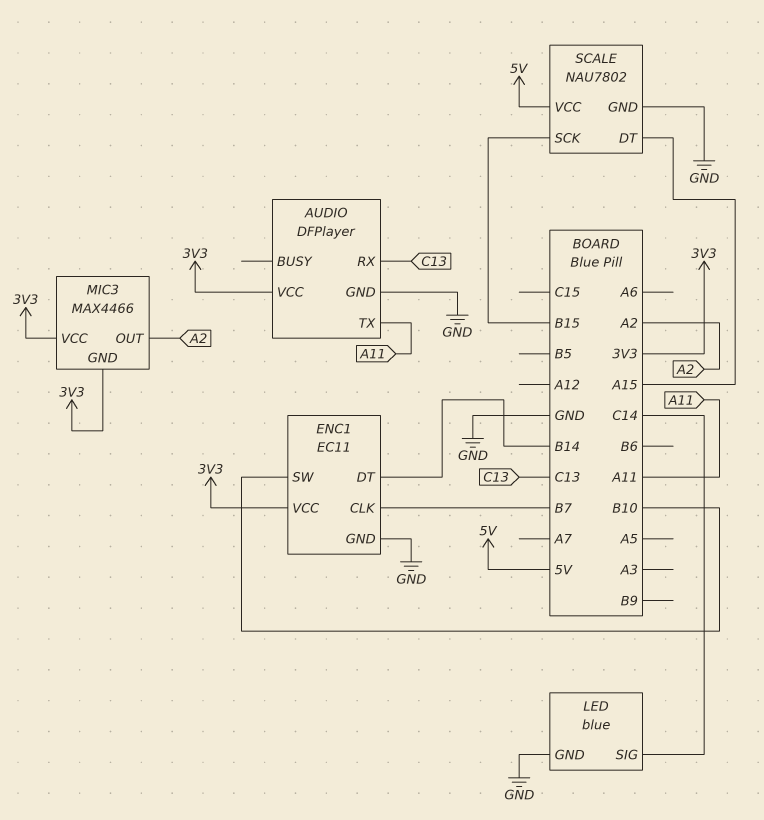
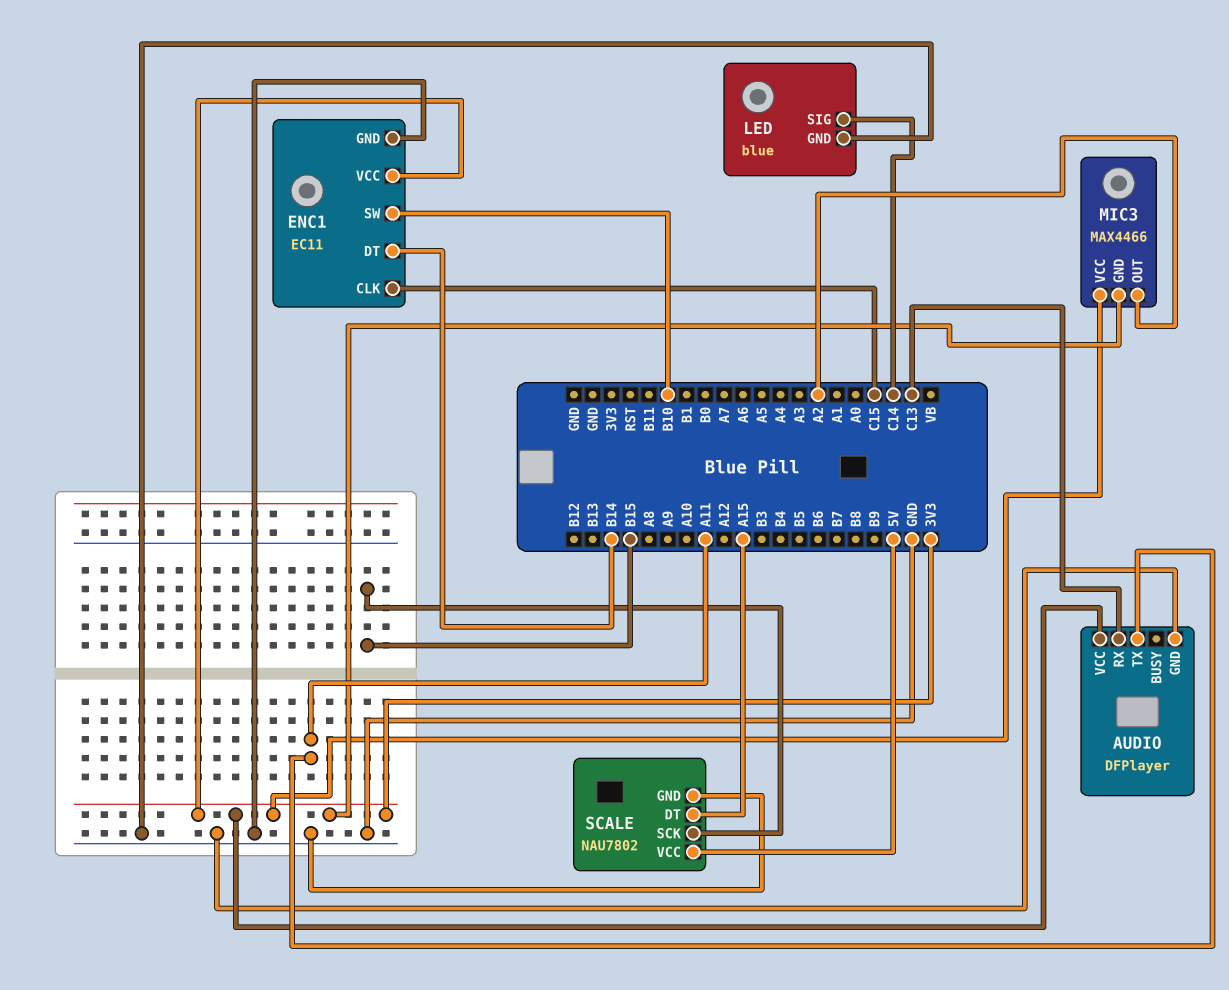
ENC1 pin CLK: B7 -> C15

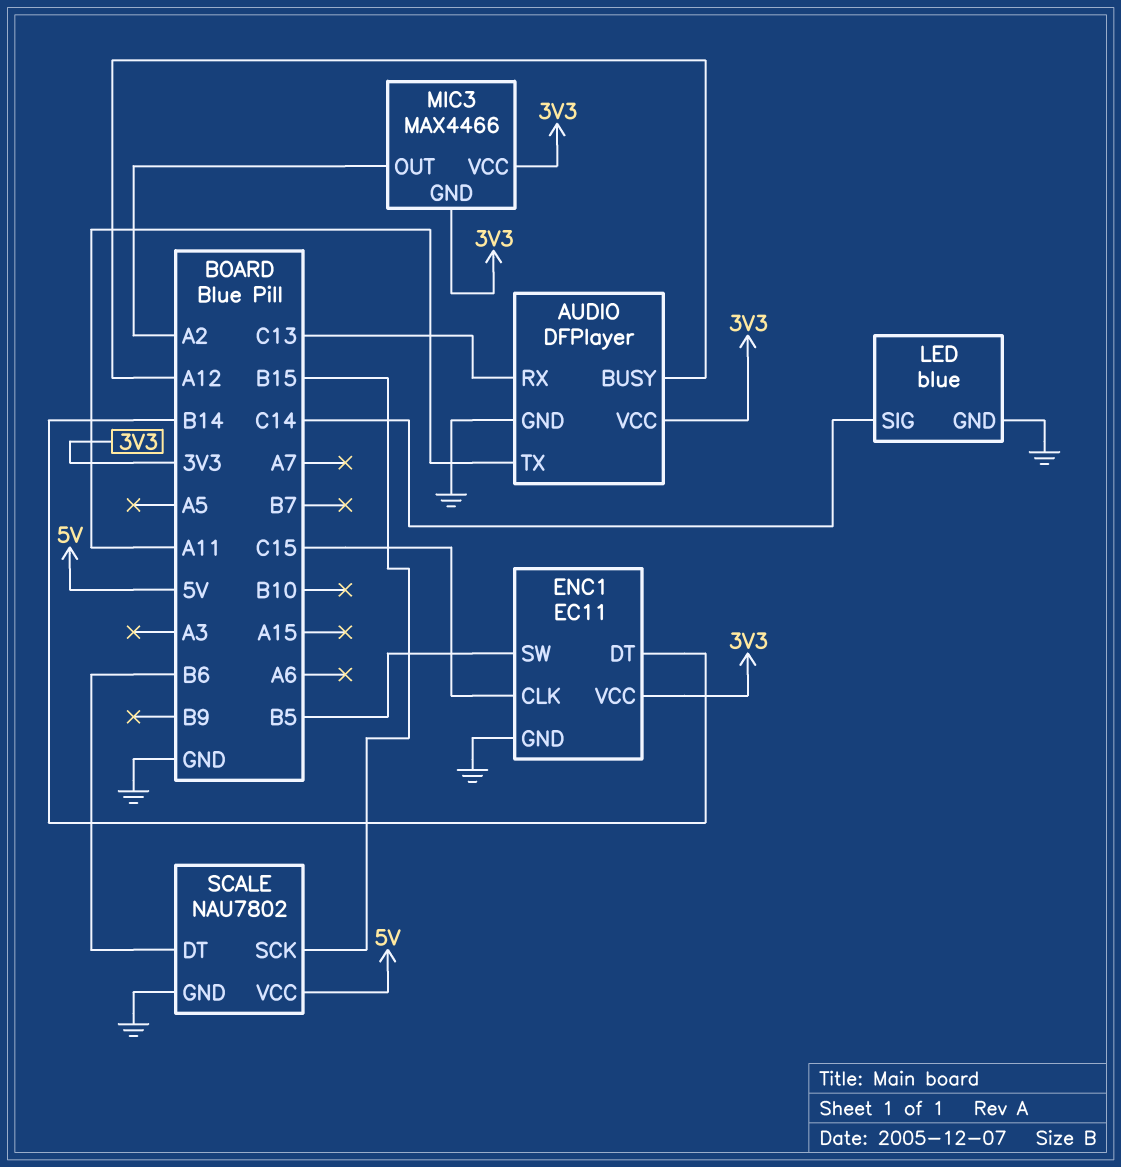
AUDIO pin BUSY: none -> A12
ENC1 pin SW: B10 -> B5
SCALE pin DT: A15 -> B6

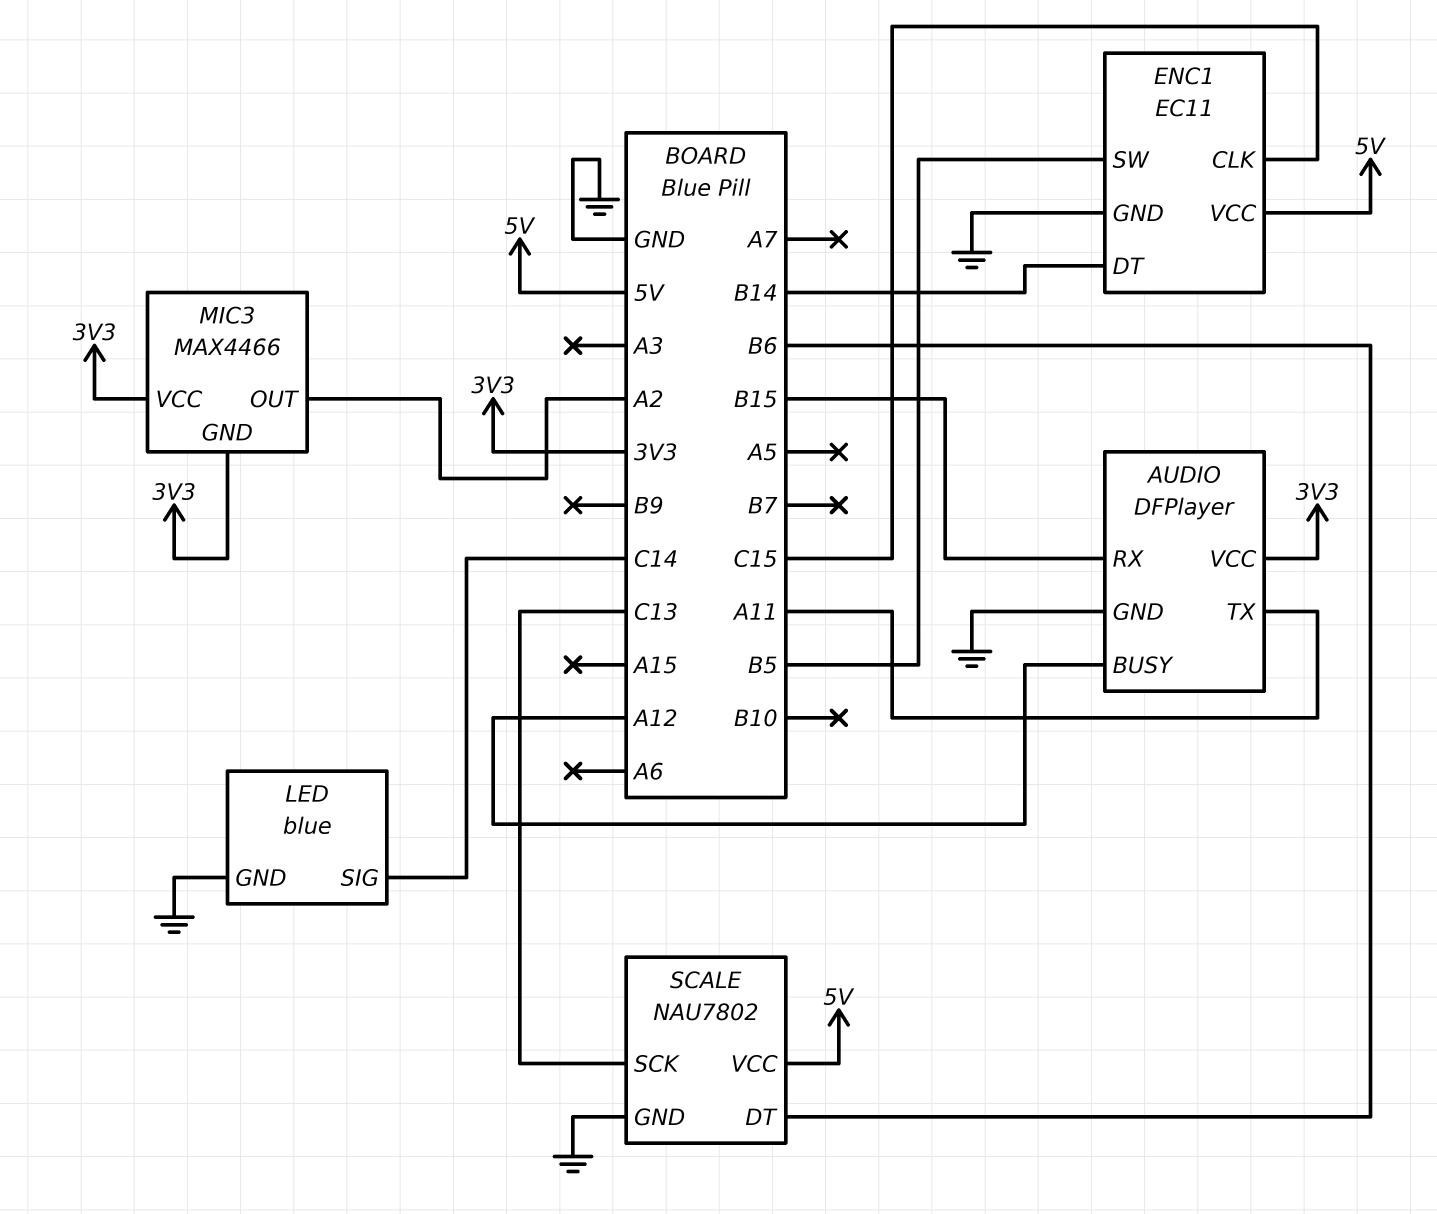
AUDIO pin RX: C13 -> B15
ENC1 pin VCC: 3V3 -> 5V
SCALE pin SCK: B15 -> C13

